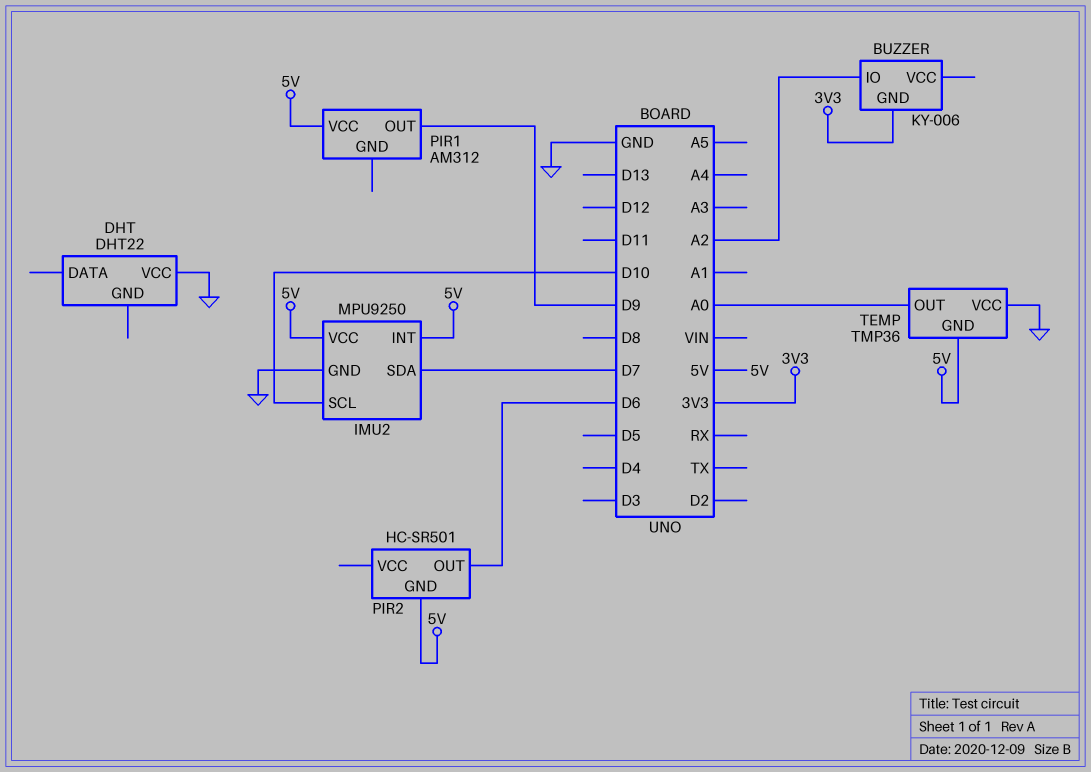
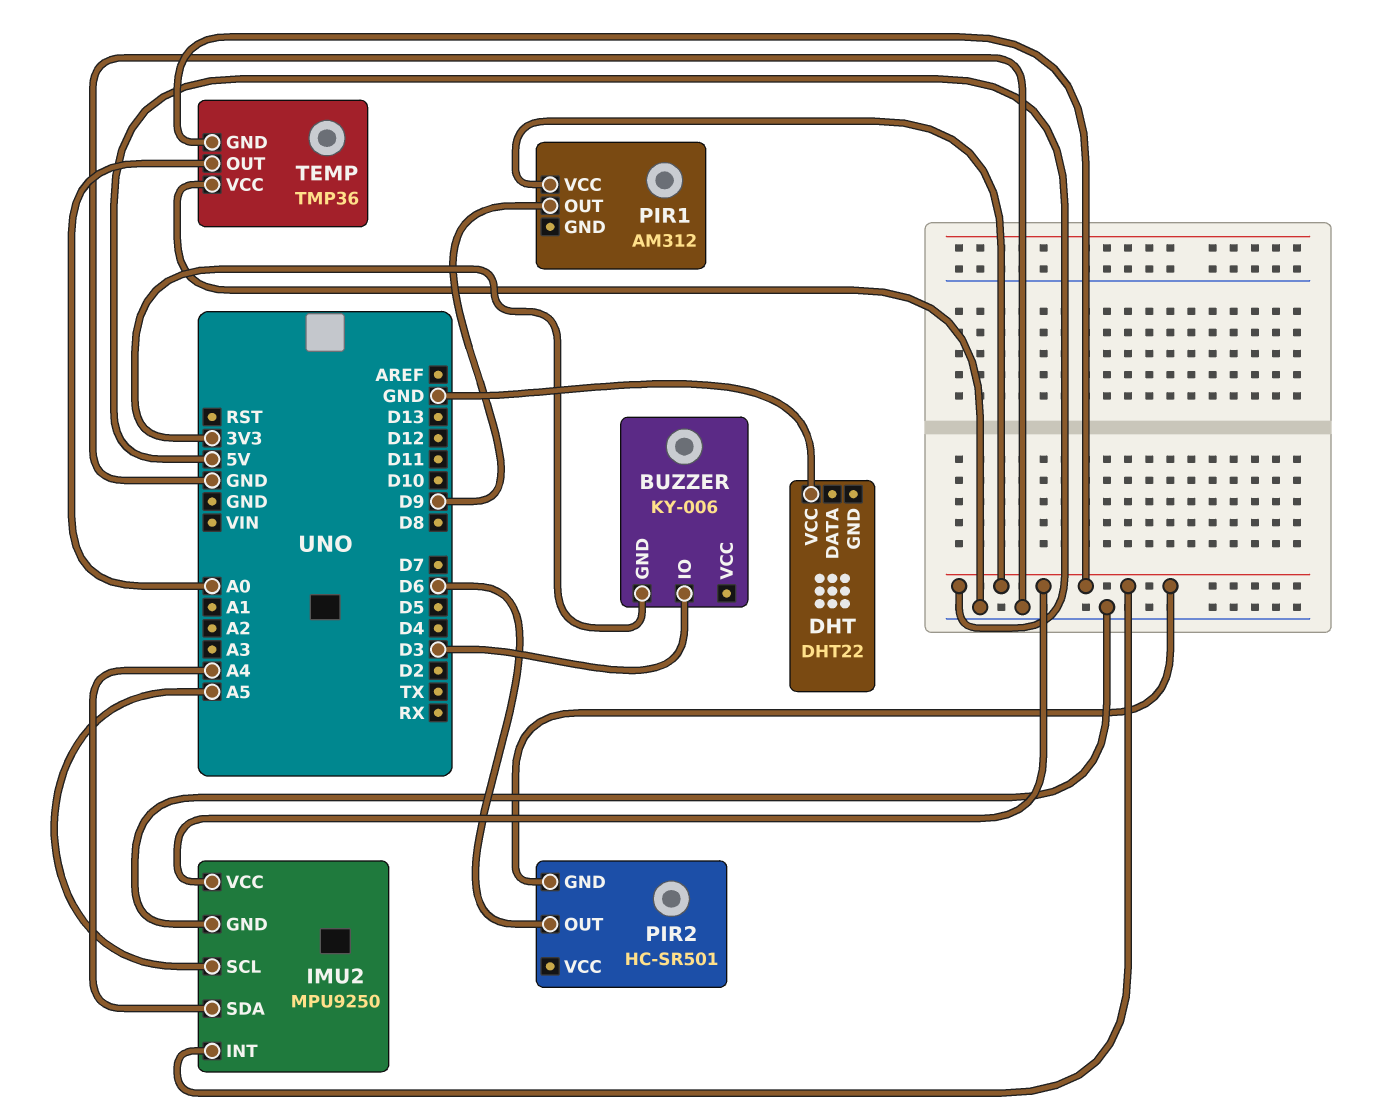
BUZZER pin IO: A2 -> D3
IMU2 pin SCL: D10 -> A5
IMU2 pin SDA: D7 -> A4

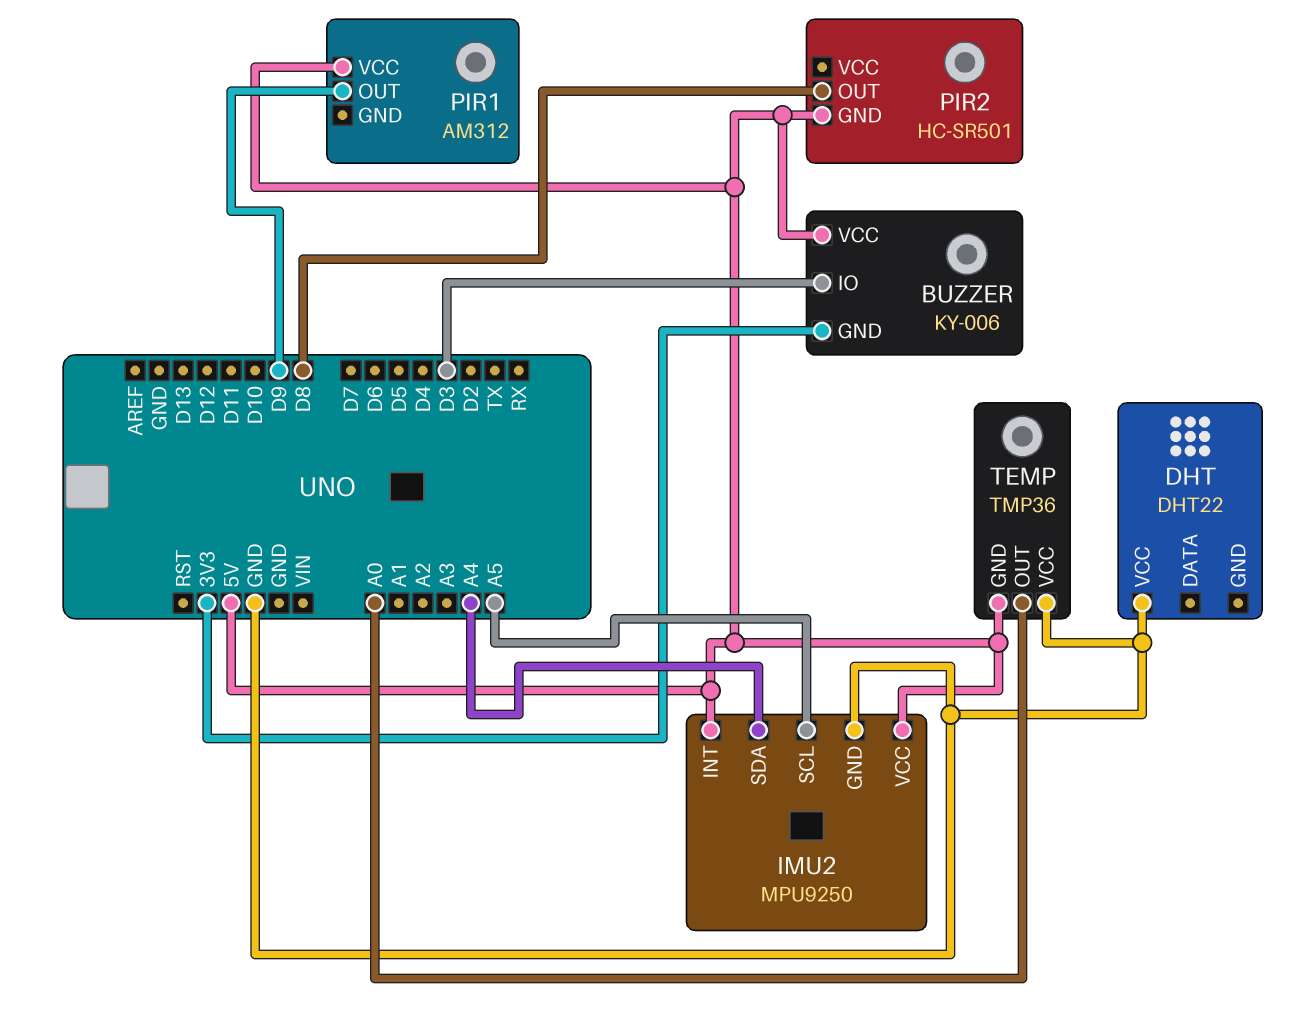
BUZZER pin VCC: none -> 5V
PIR2 pin OUT: D6 -> D8

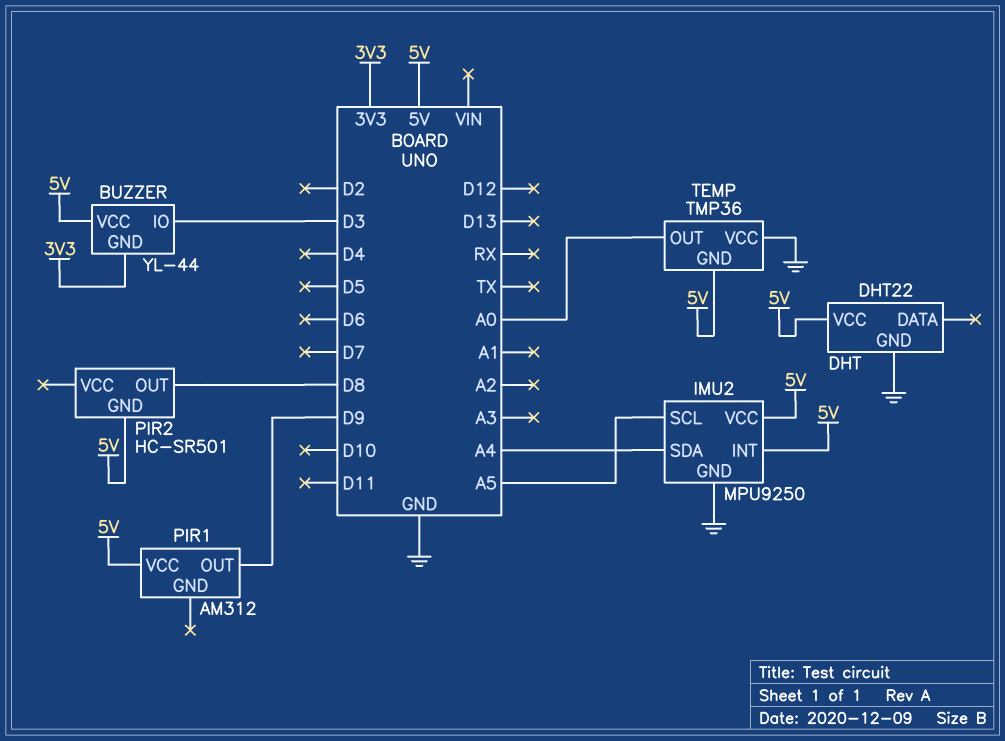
BUZZER: KY-006 -> YL-44
DHT pin GND: none -> GND
DHT pin VCC: GND -> 5V

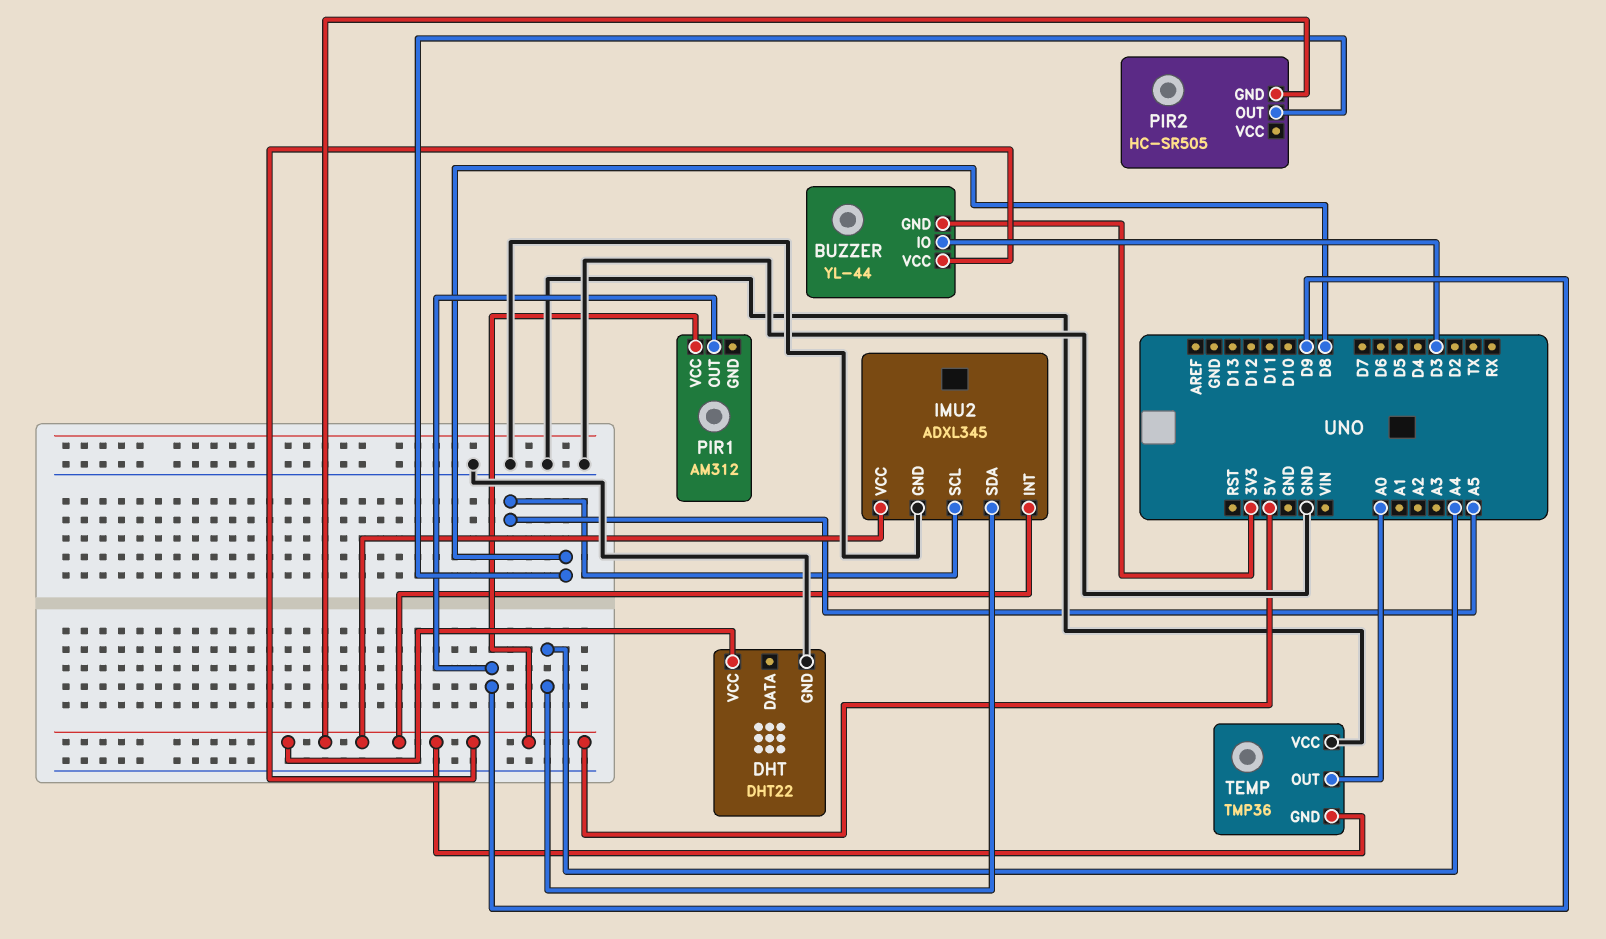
IMU2: MPU9250 -> ADXL345
PIR2: HC-SR501 -> HC-SR505

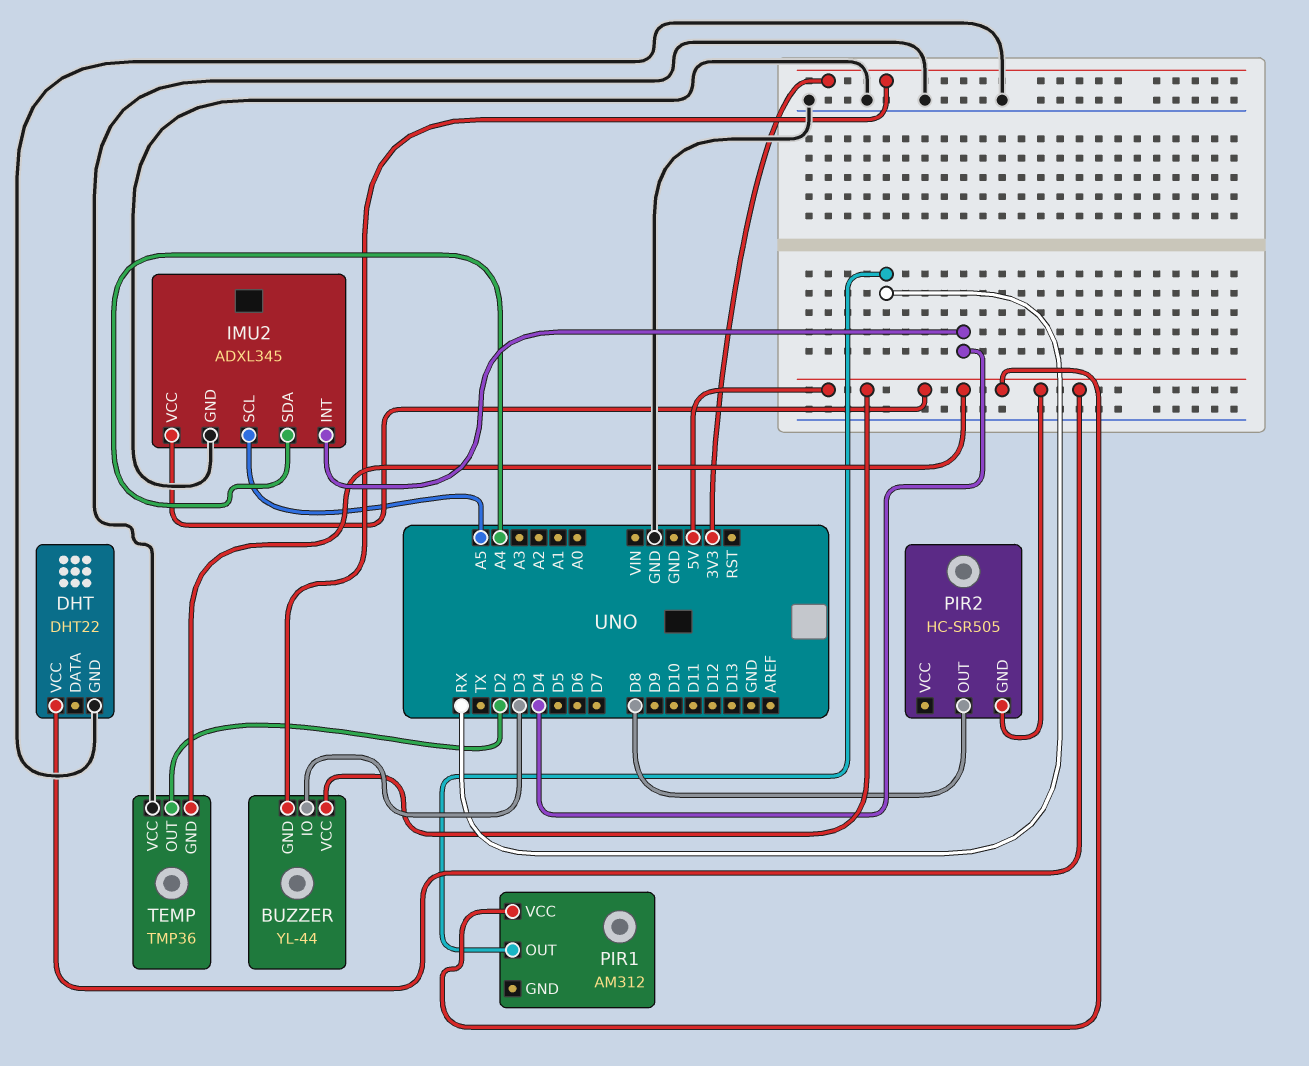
IMU2 pin INT: 5V -> D4
PIR1 pin OUT: D9 -> RX
TEMP pin OUT: A0 -> D2

